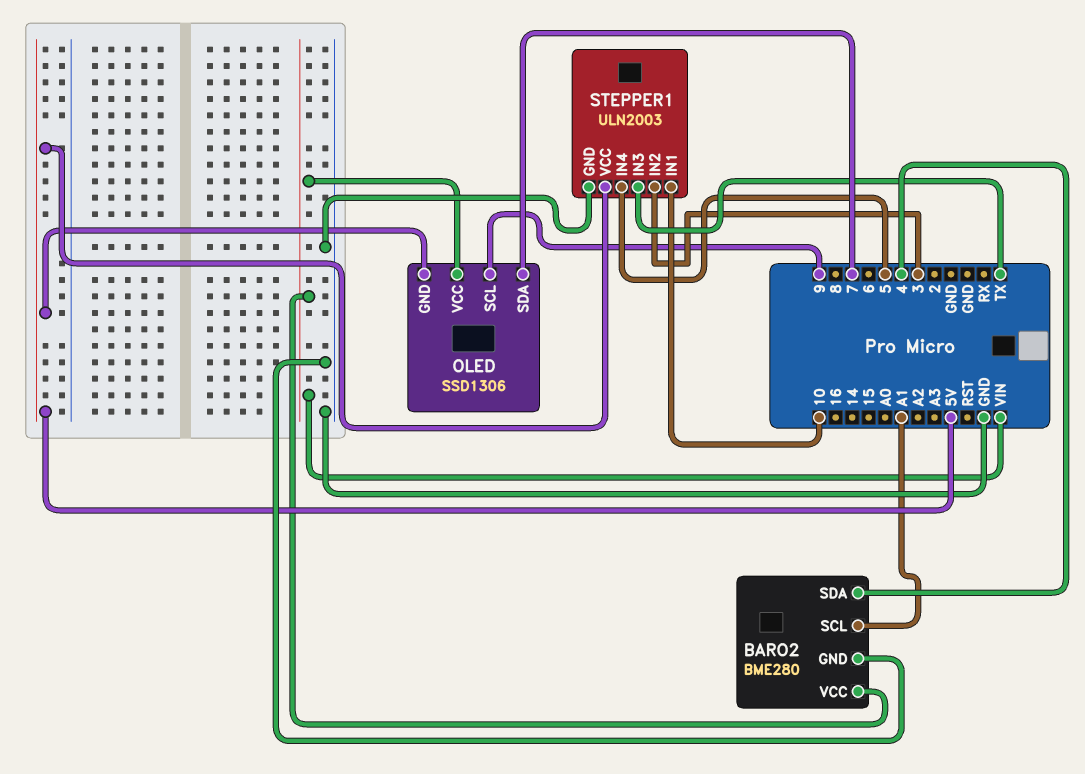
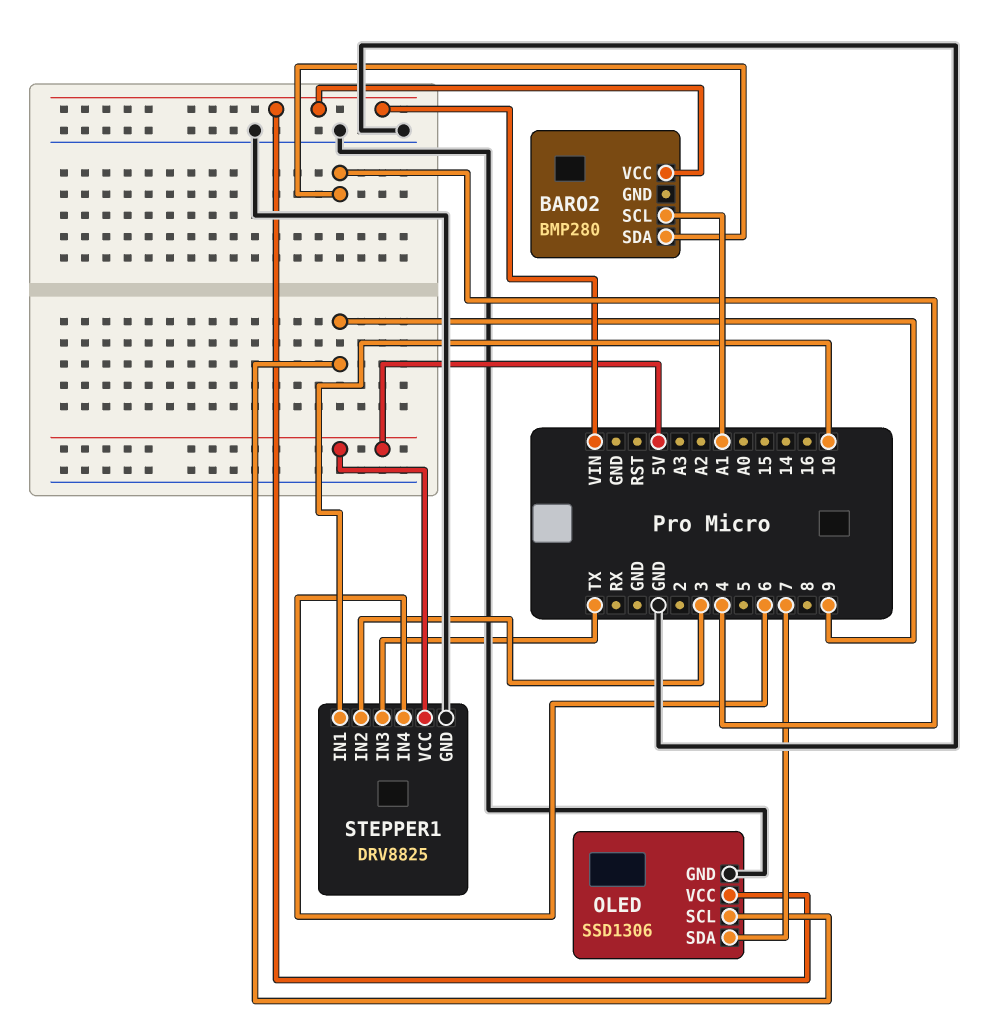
BARO2: BME280 -> BMP280
BARO2 pin GND: GND -> none
OLED pin GND: 5V -> GND
STEPPER1: ULN2003 -> DRV8825
STEPPER1 pin IN4: 5 -> 6

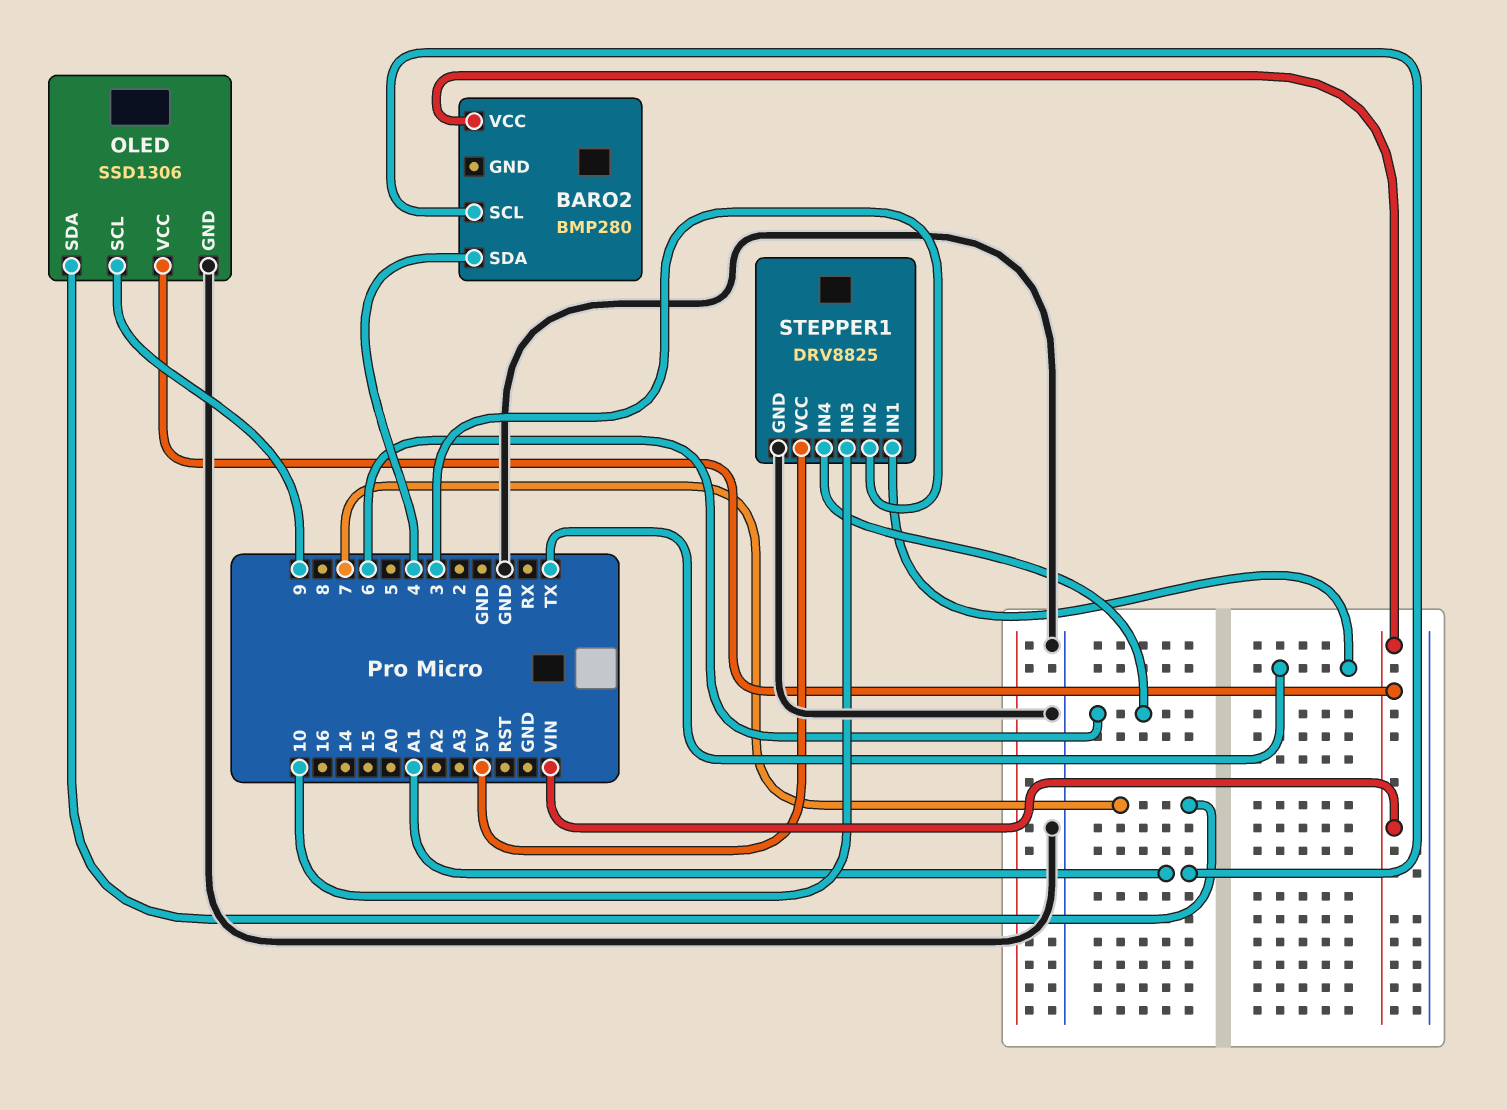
STEPPER1 pin IN1: 10 -> TX
STEPPER1 pin IN3: TX -> 10

